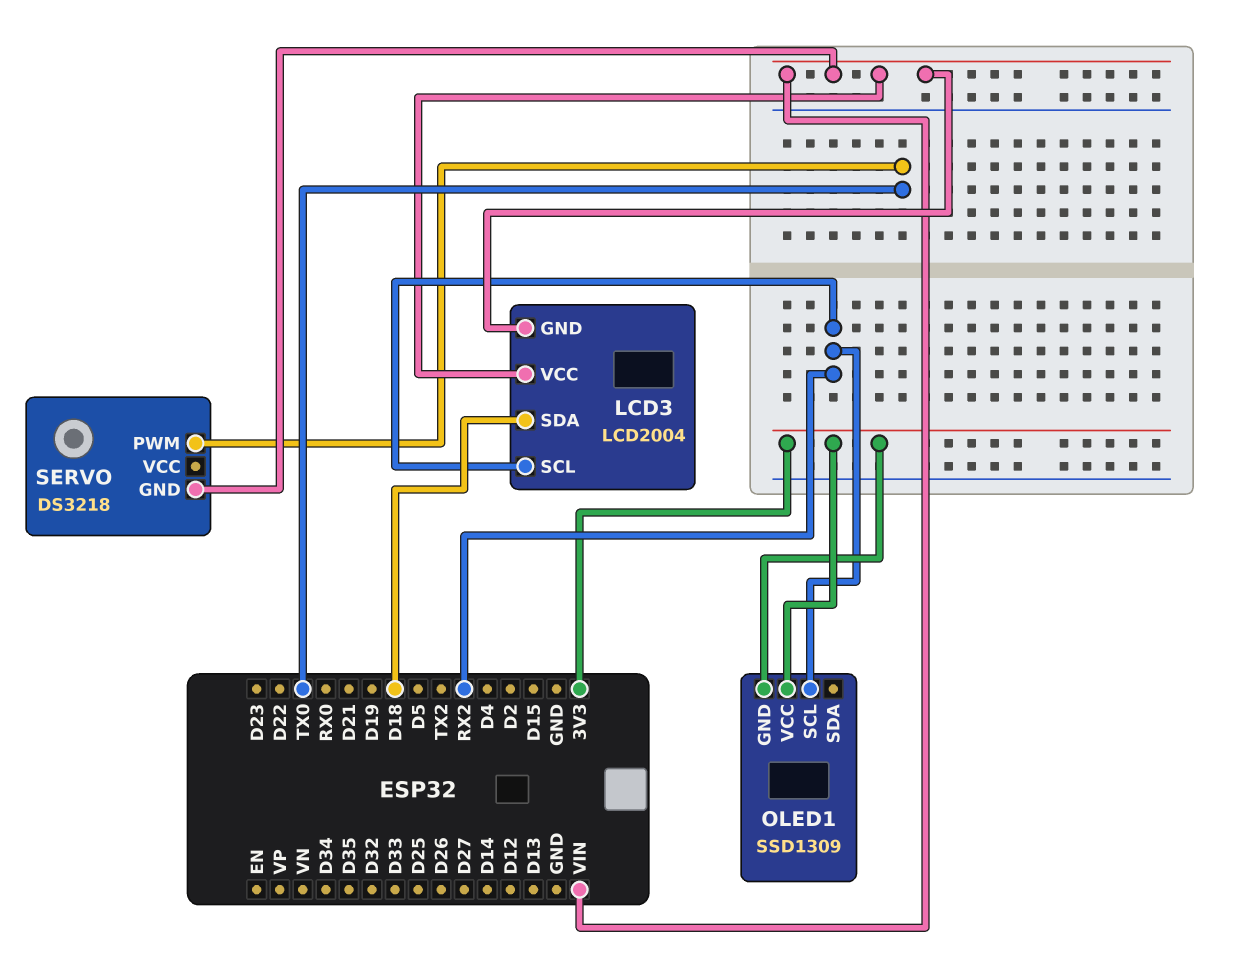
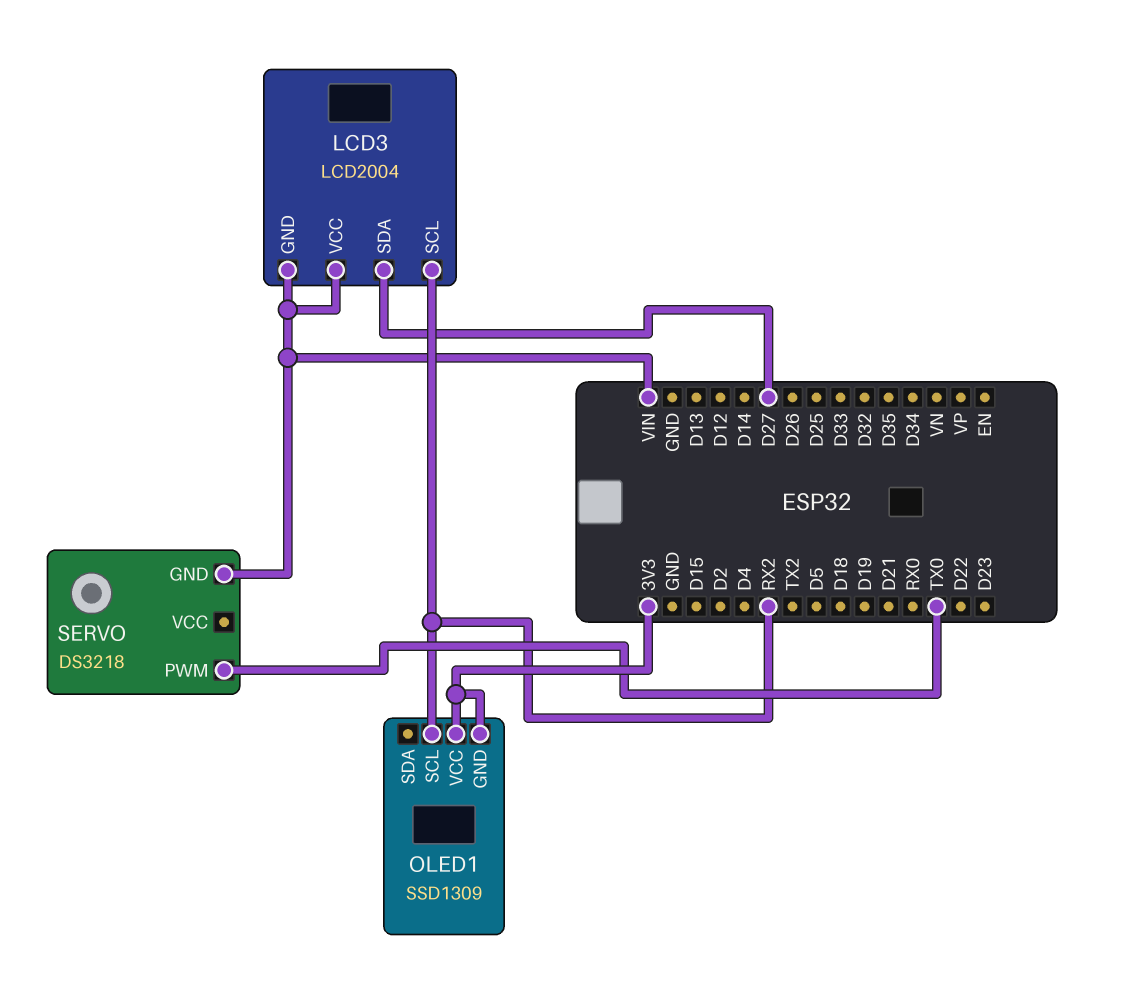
LCD3 pin SDA: D18 -> D27

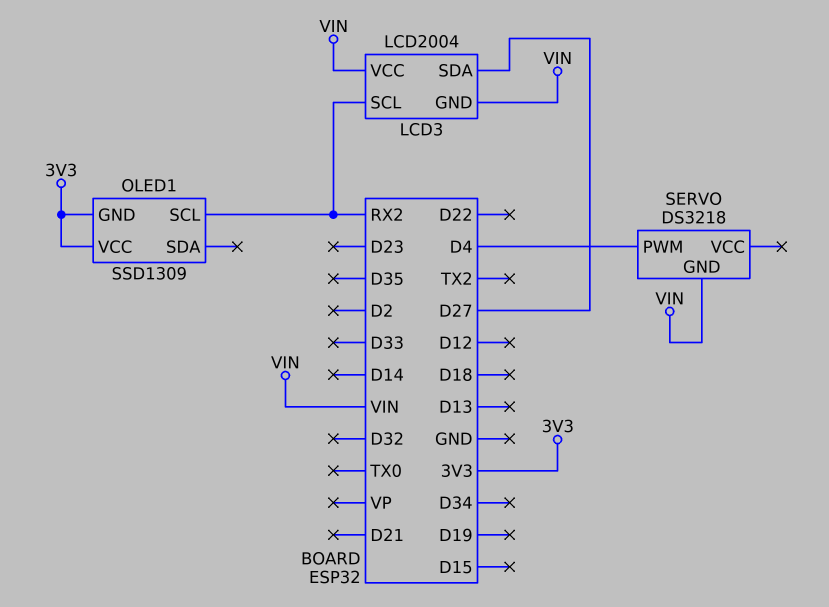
SERVO pin PWM: TX0 -> D4

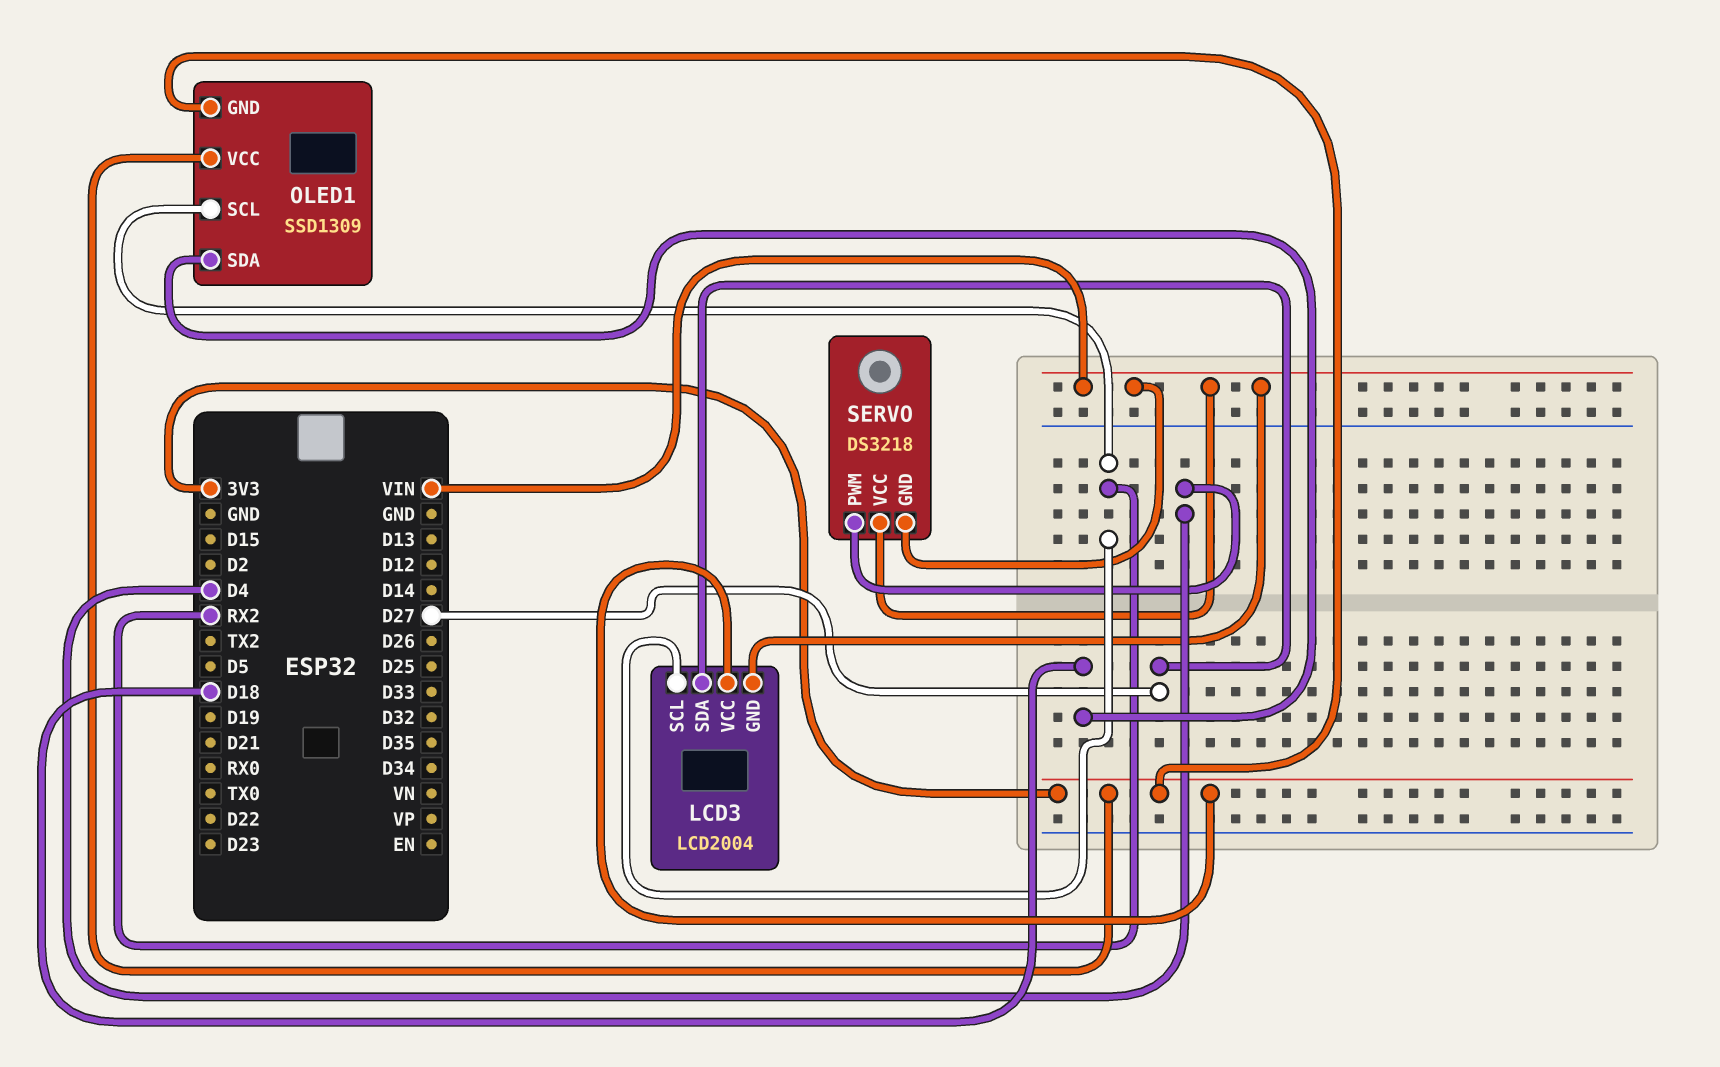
LCD3 pin VCC: VIN -> 3V3
OLED1 pin SDA: none -> D18
SERVO pin VCC: none -> VIN

